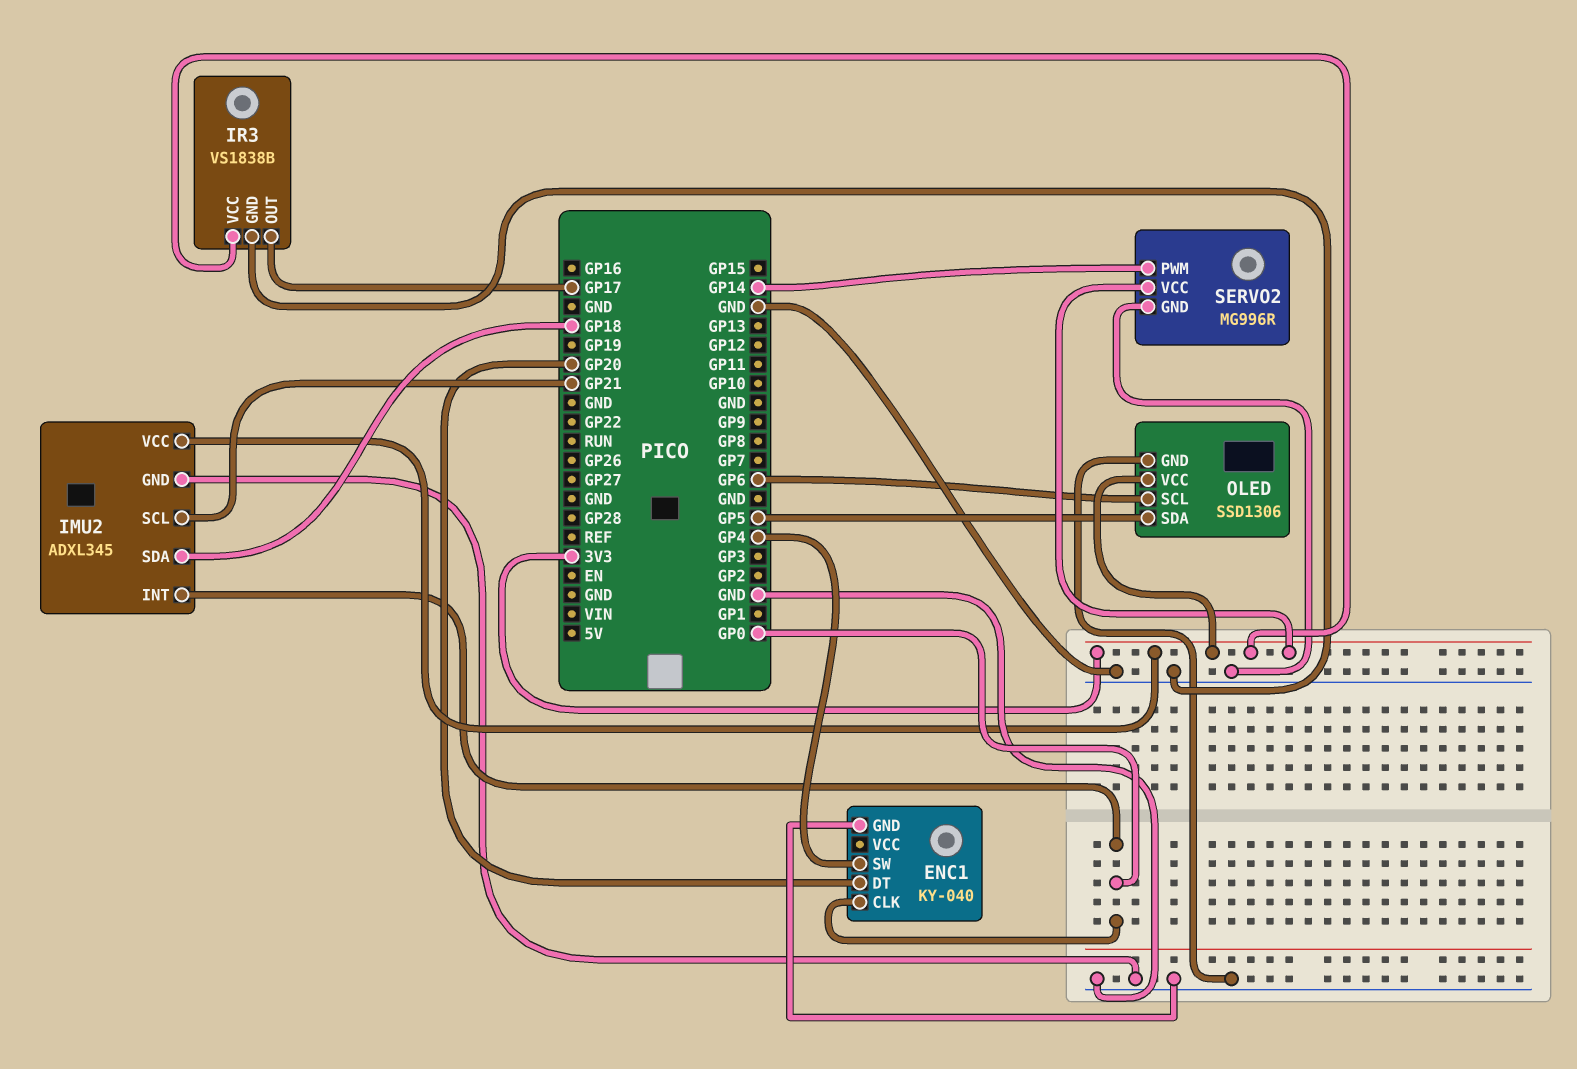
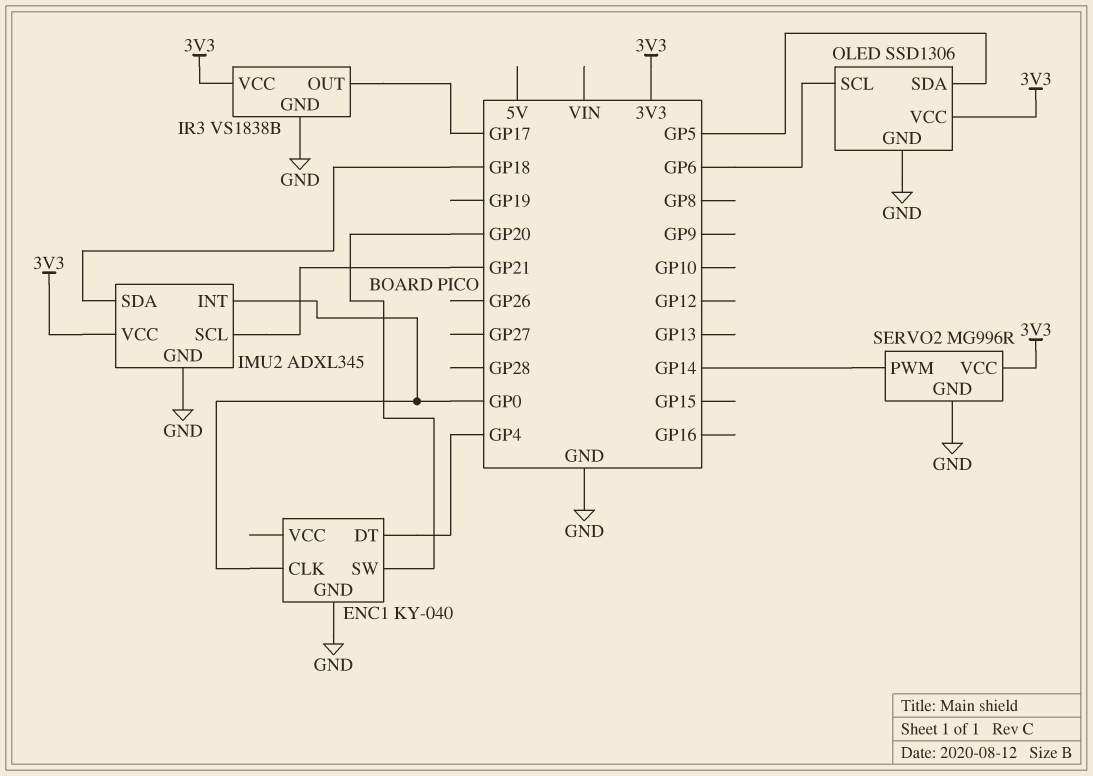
ENC1 pin DT: GP20 -> GP4
ENC1 pin SW: GP4 -> GP20

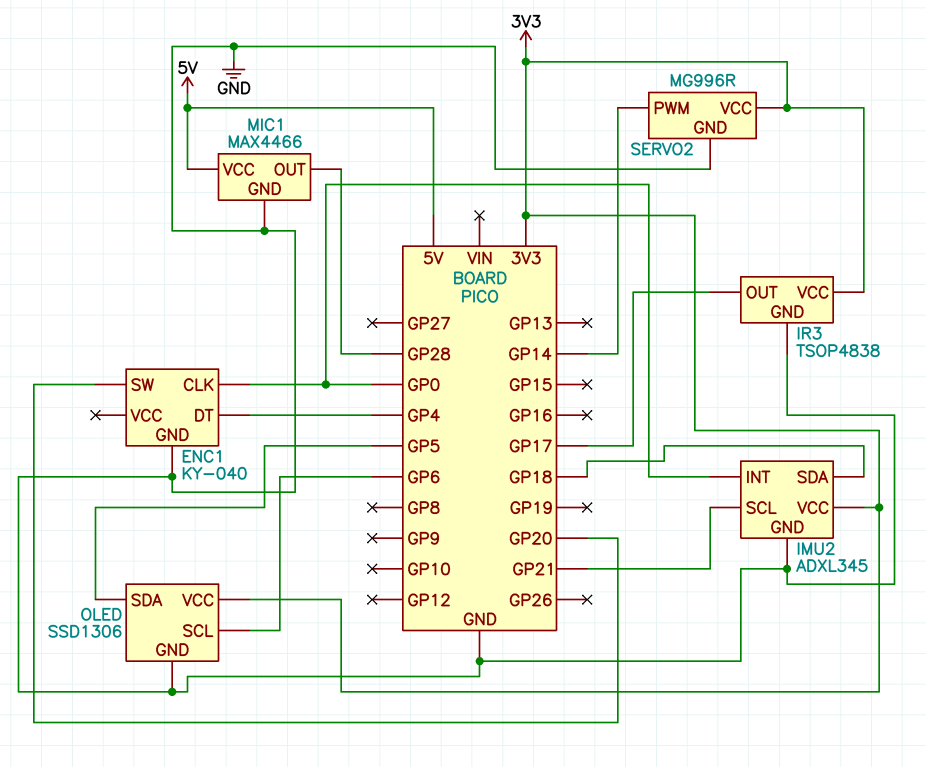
IR3: VS1838B -> TSOP4838
MIC1: none -> MAX4466
MIC1 pin GND: none -> GND
MIC1 pin OUT: none -> GP28
MIC1 pin VCC: none -> 5V

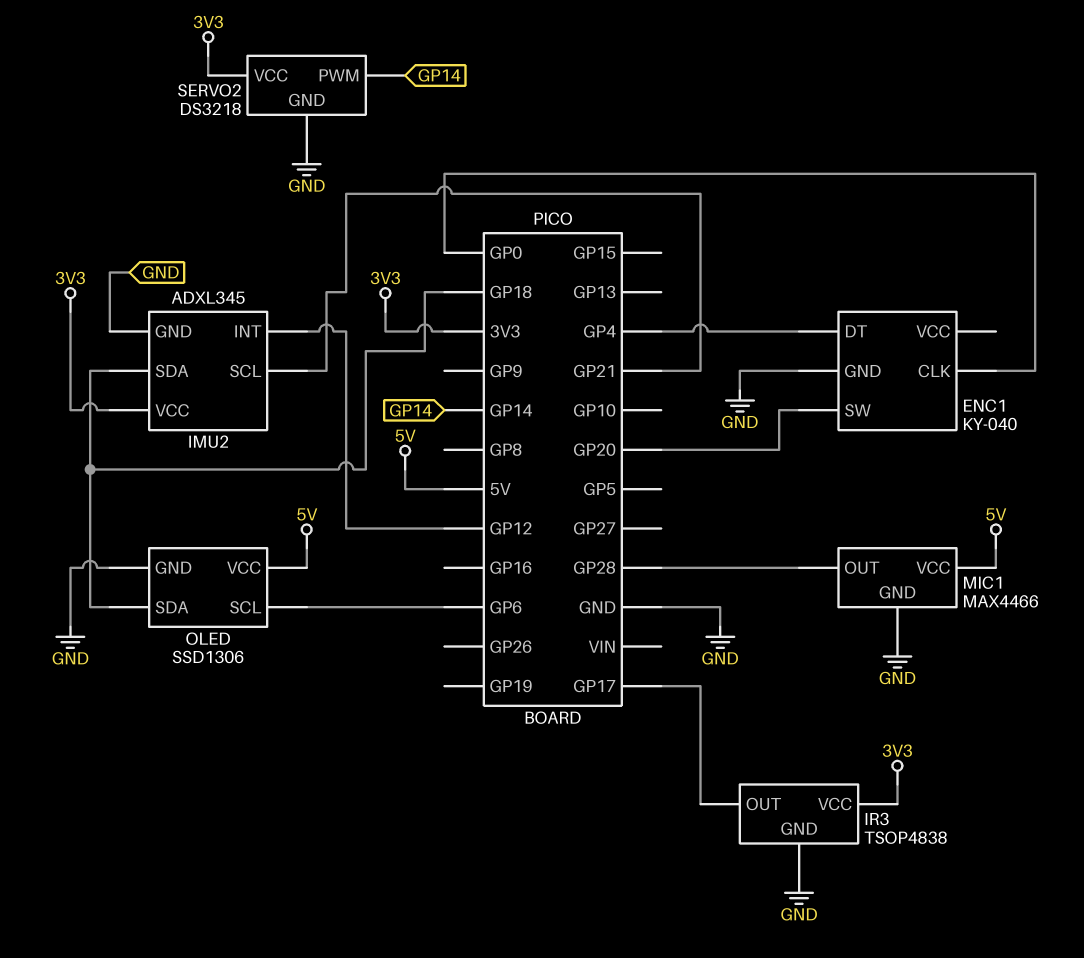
IMU2 pin INT: GP0 -> GP12
OLED pin SDA: GP5 -> GP18
OLED pin VCC: 3V3 -> 5V
SERVO2: MG996R -> DS3218

